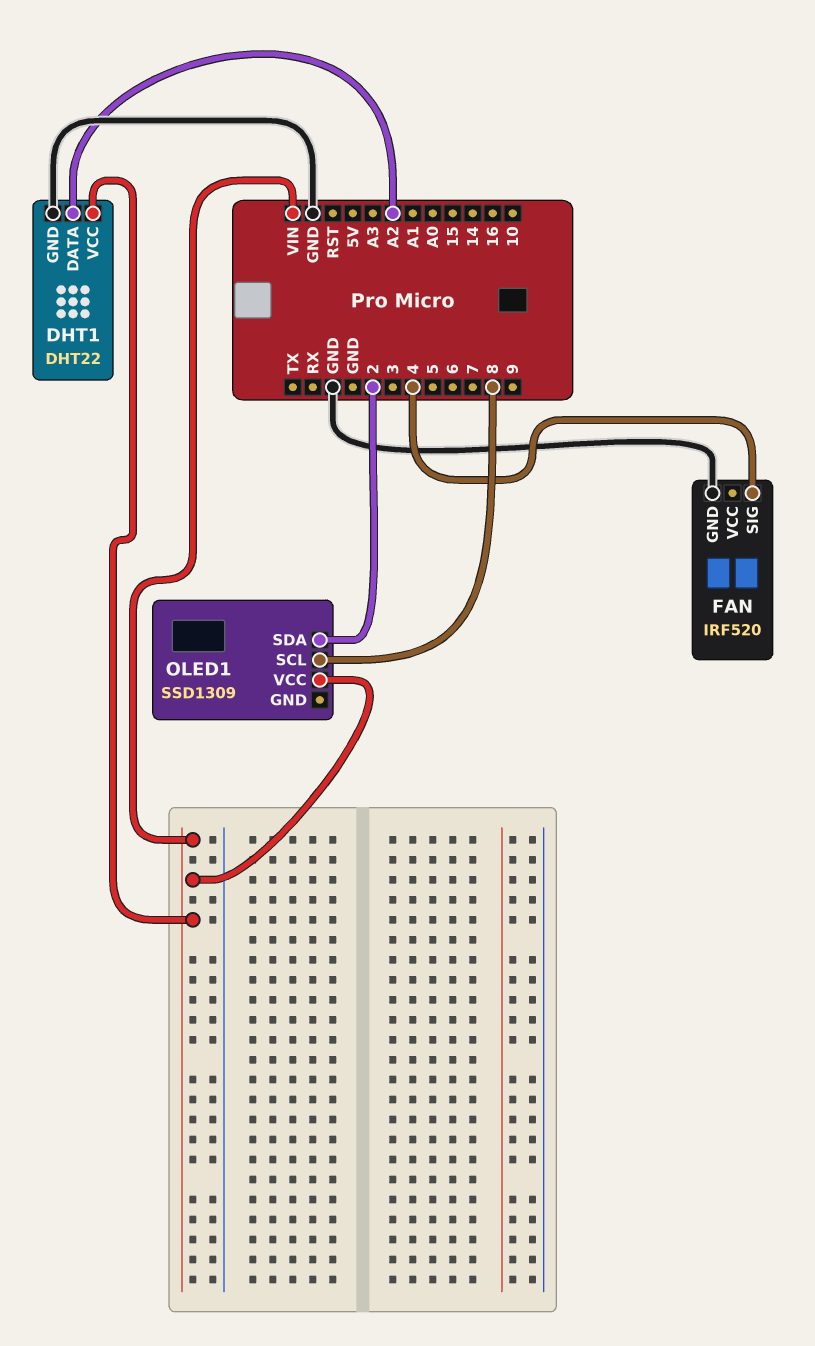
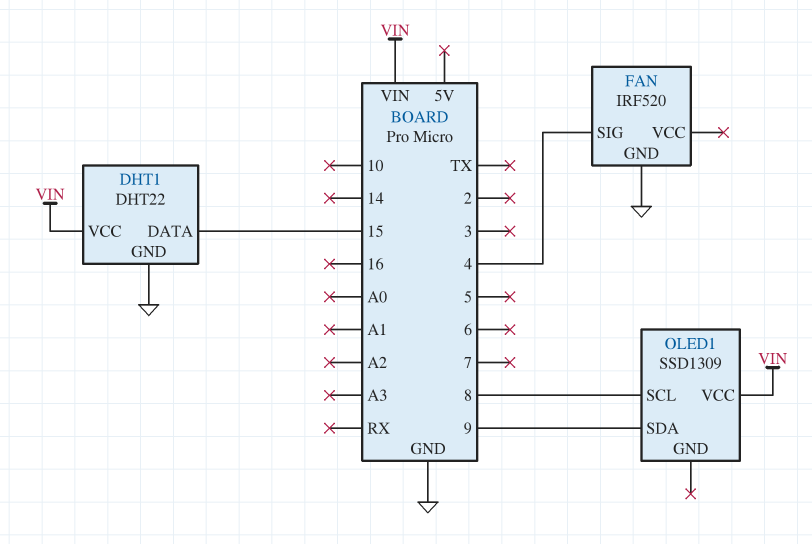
DHT1 pin DATA: A2 -> 15
OLED1 pin SDA: 2 -> 9

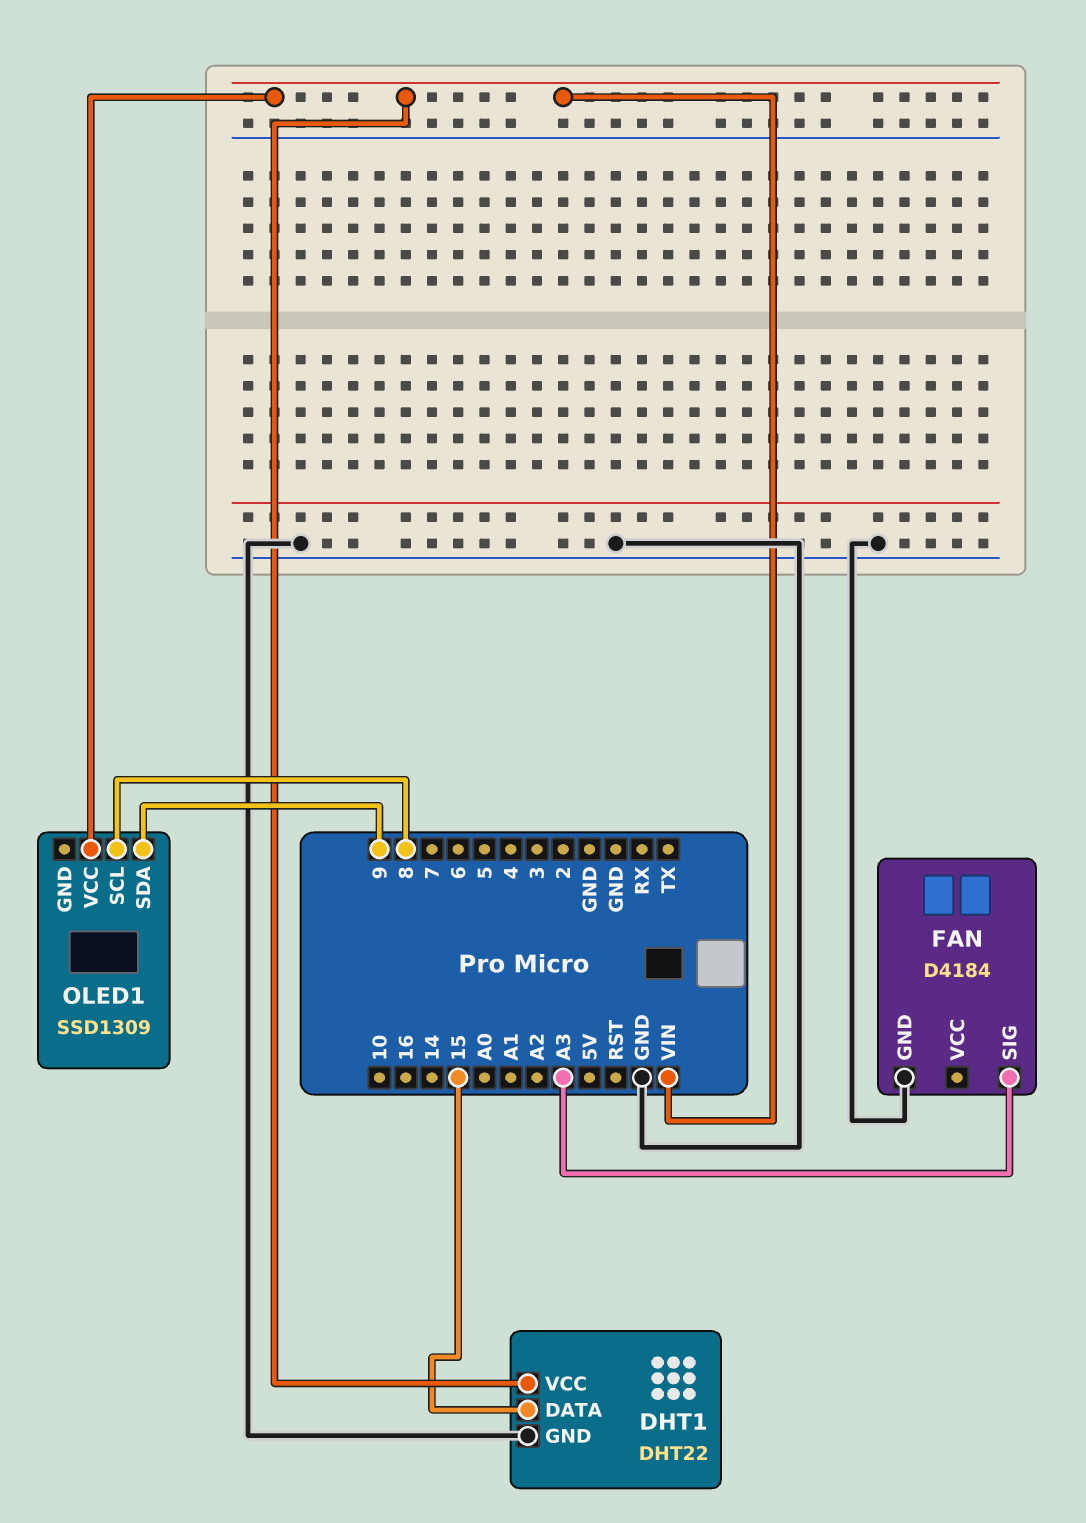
FAN: IRF520 -> D4184
FAN pin SIG: 4 -> A3

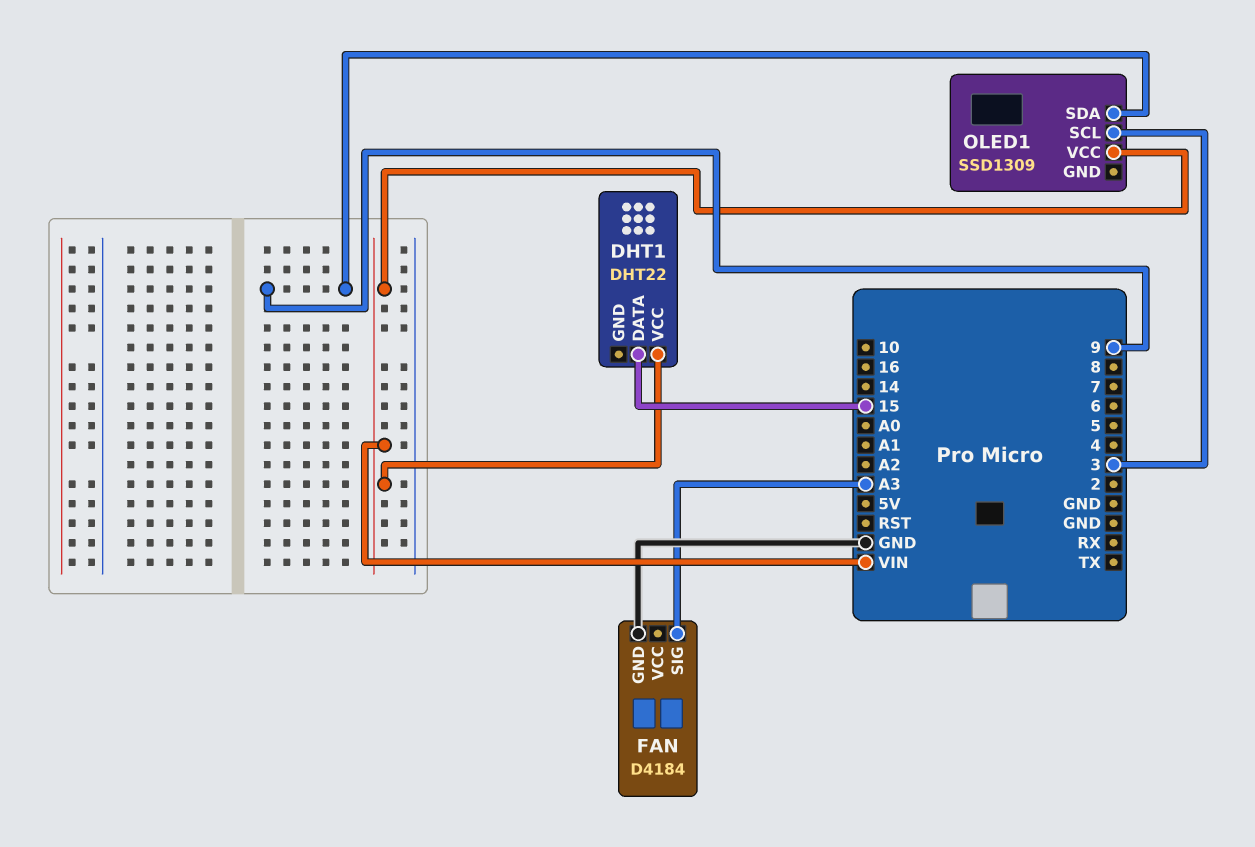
DHT1 pin GND: GND -> none
OLED1 pin SCL: 8 -> 3

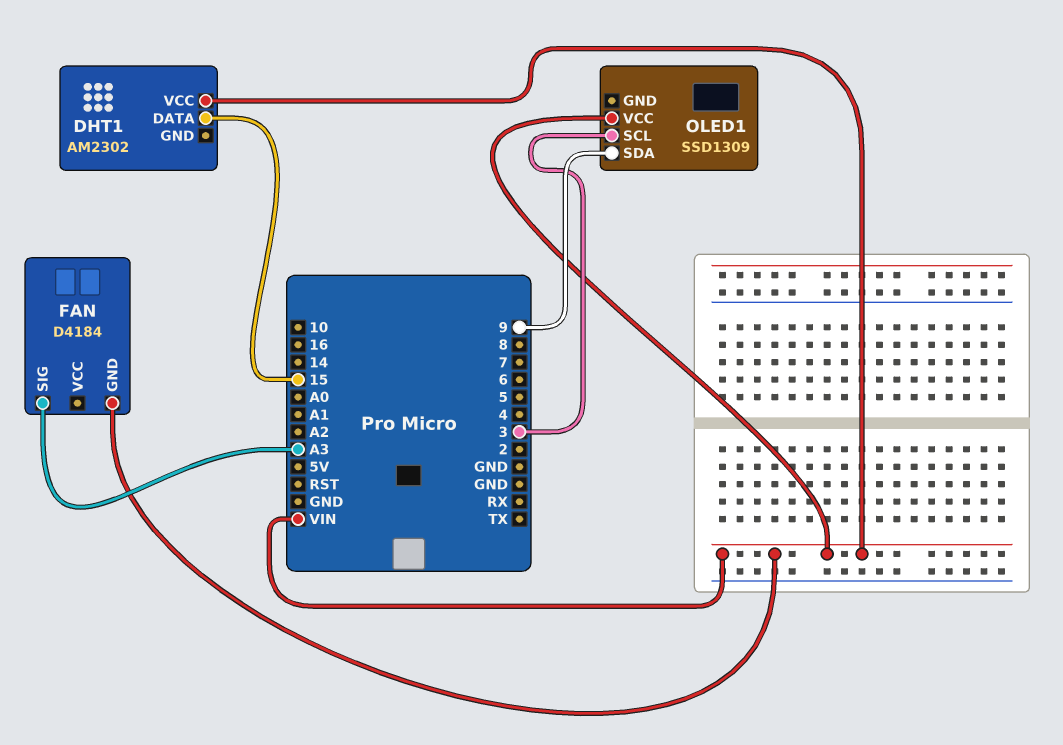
DHT1: DHT22 -> AM2302
FAN pin GND: GND -> VIN

